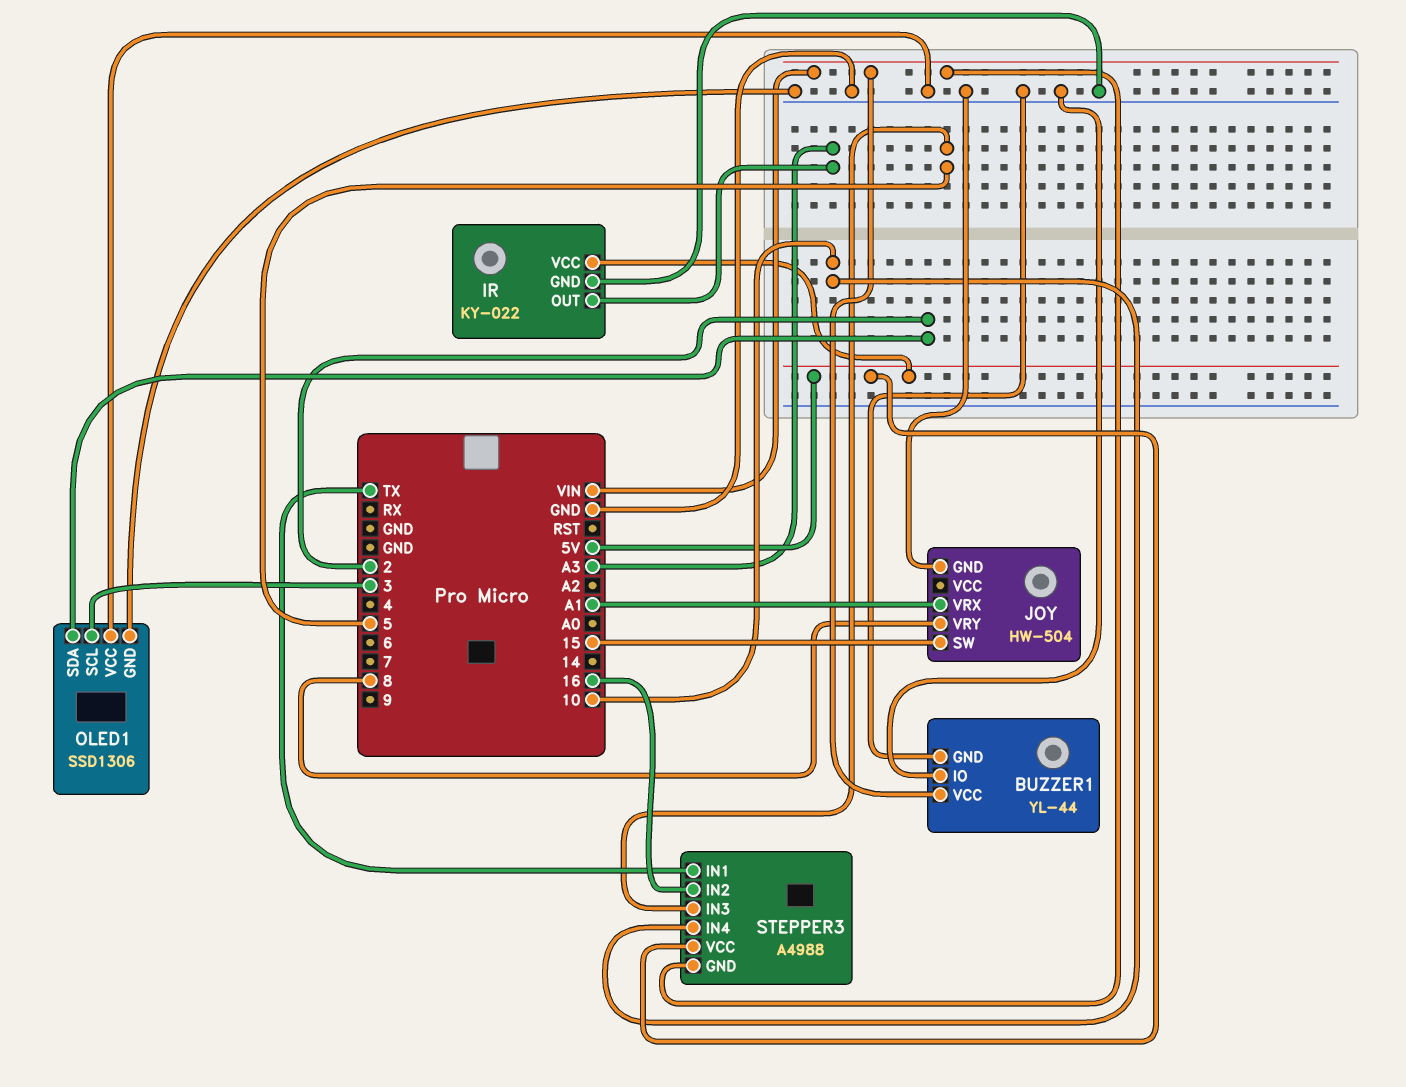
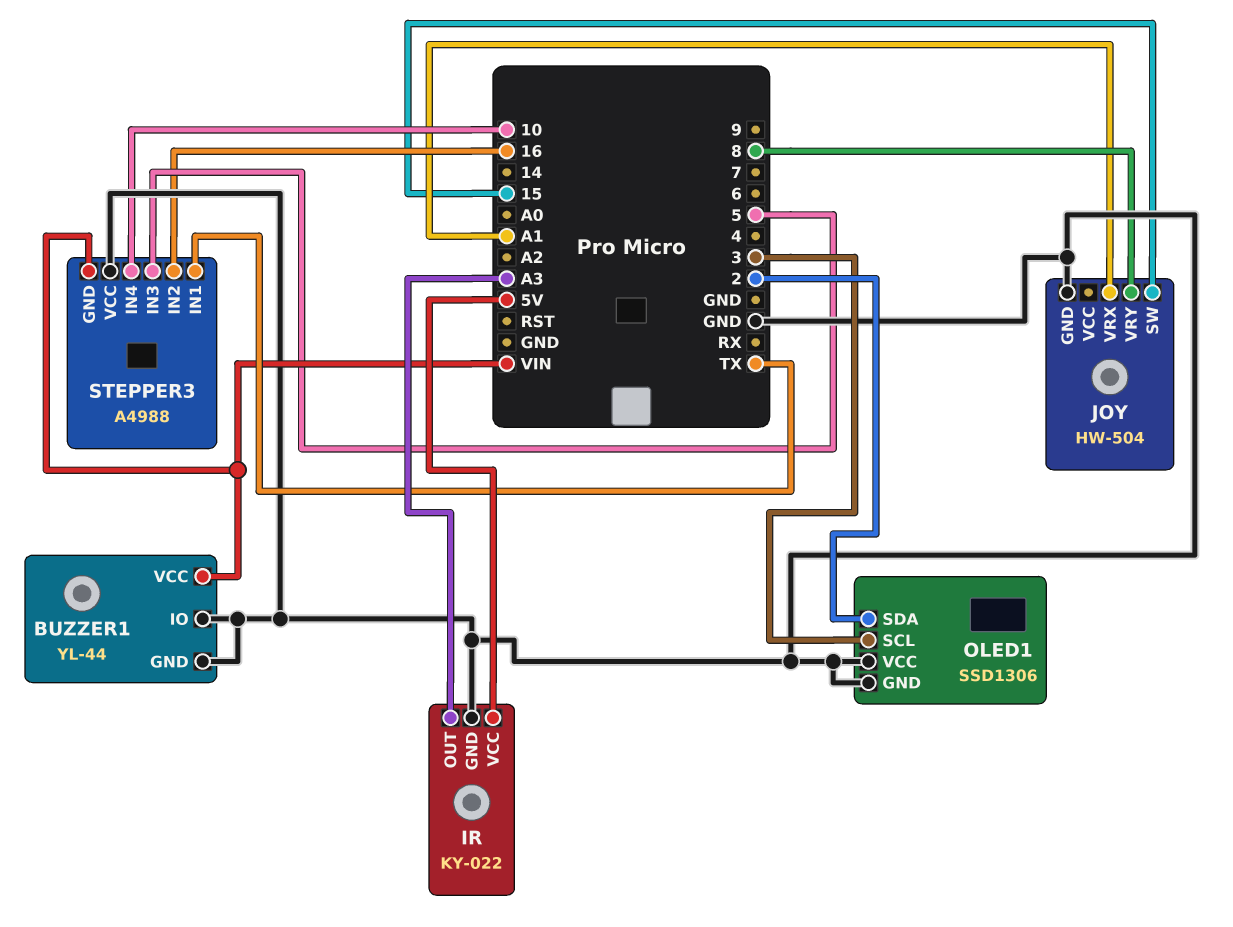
STEPPER3 pin VCC: 5V -> GND

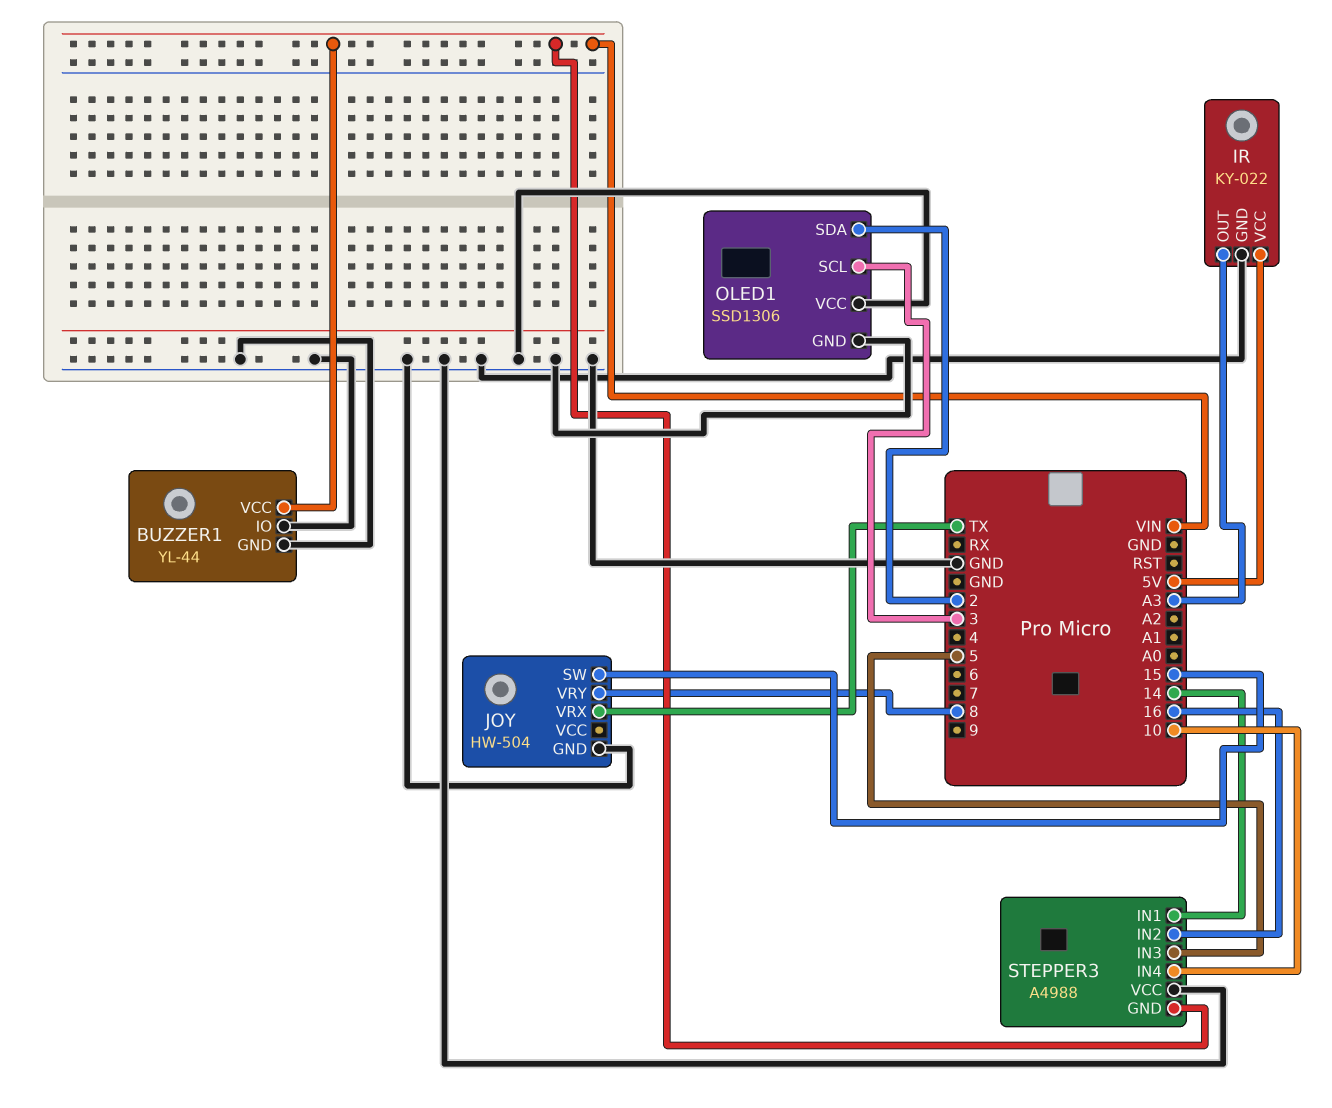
JOY pin VRX: A1 -> TX
STEPPER3 pin IN1: TX -> 14

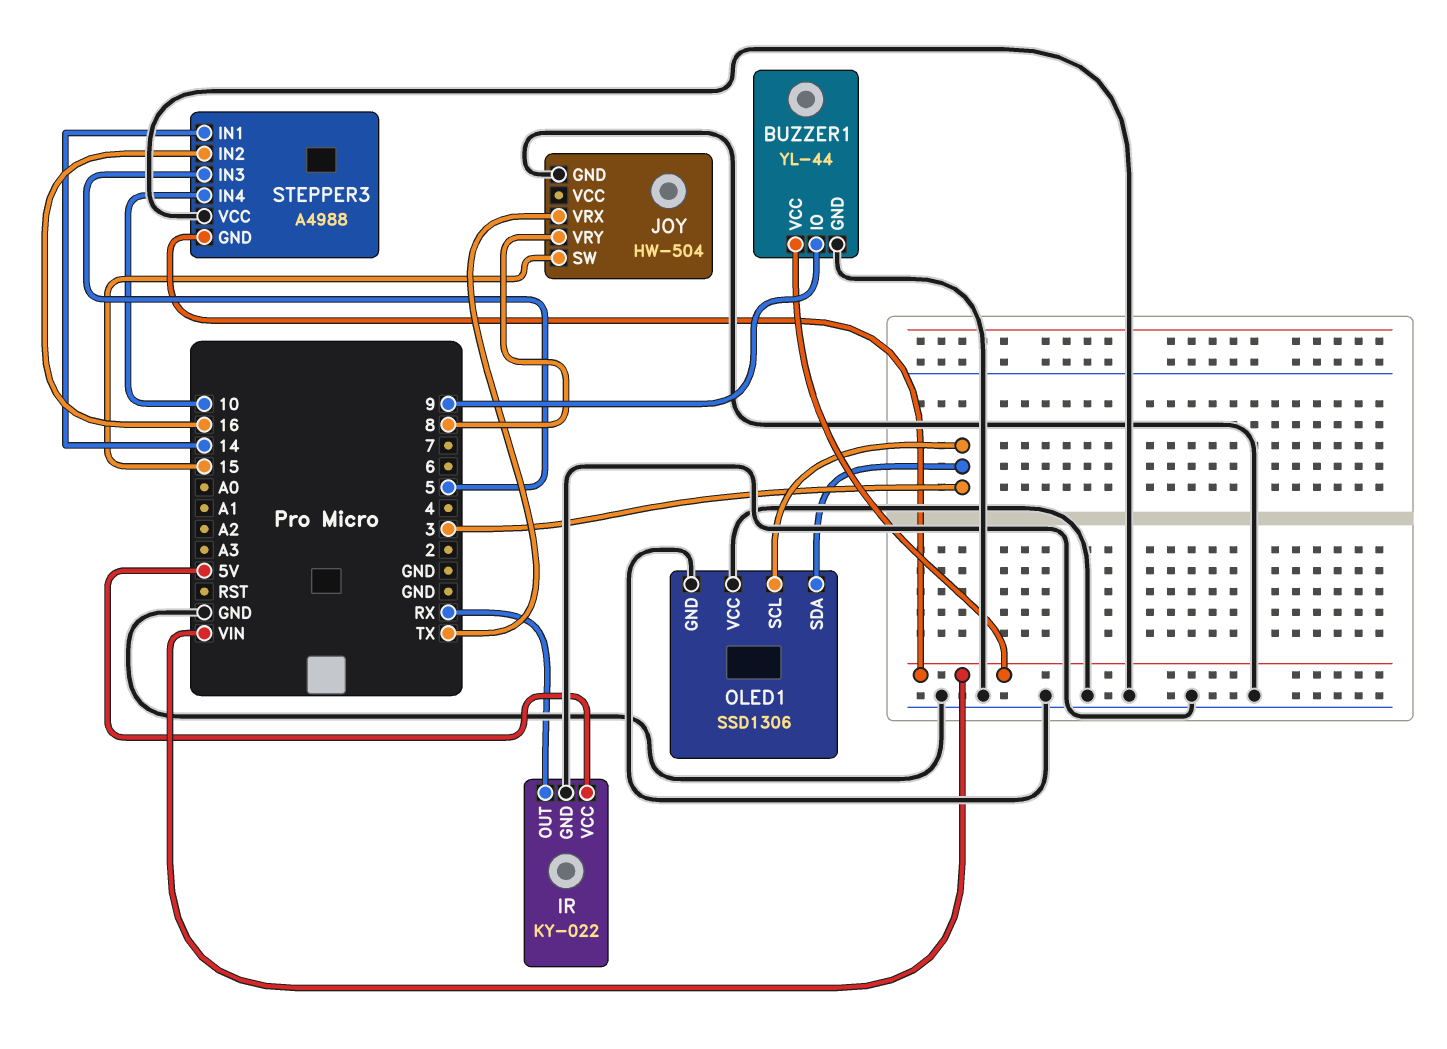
BUZZER1 pin IO: GND -> 9
IR pin OUT: A3 -> RX
OLED1 pin SDA: 2 -> 3

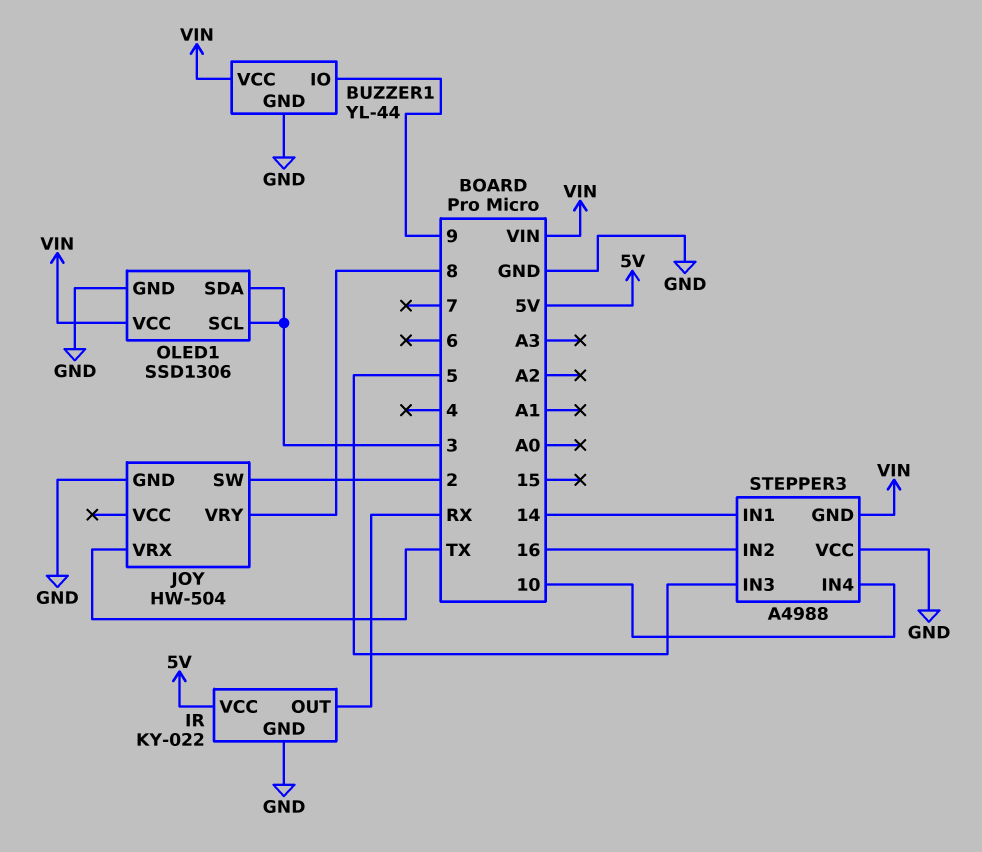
JOY pin SW: 15 -> 2
OLED1 pin VCC: GND -> VIN

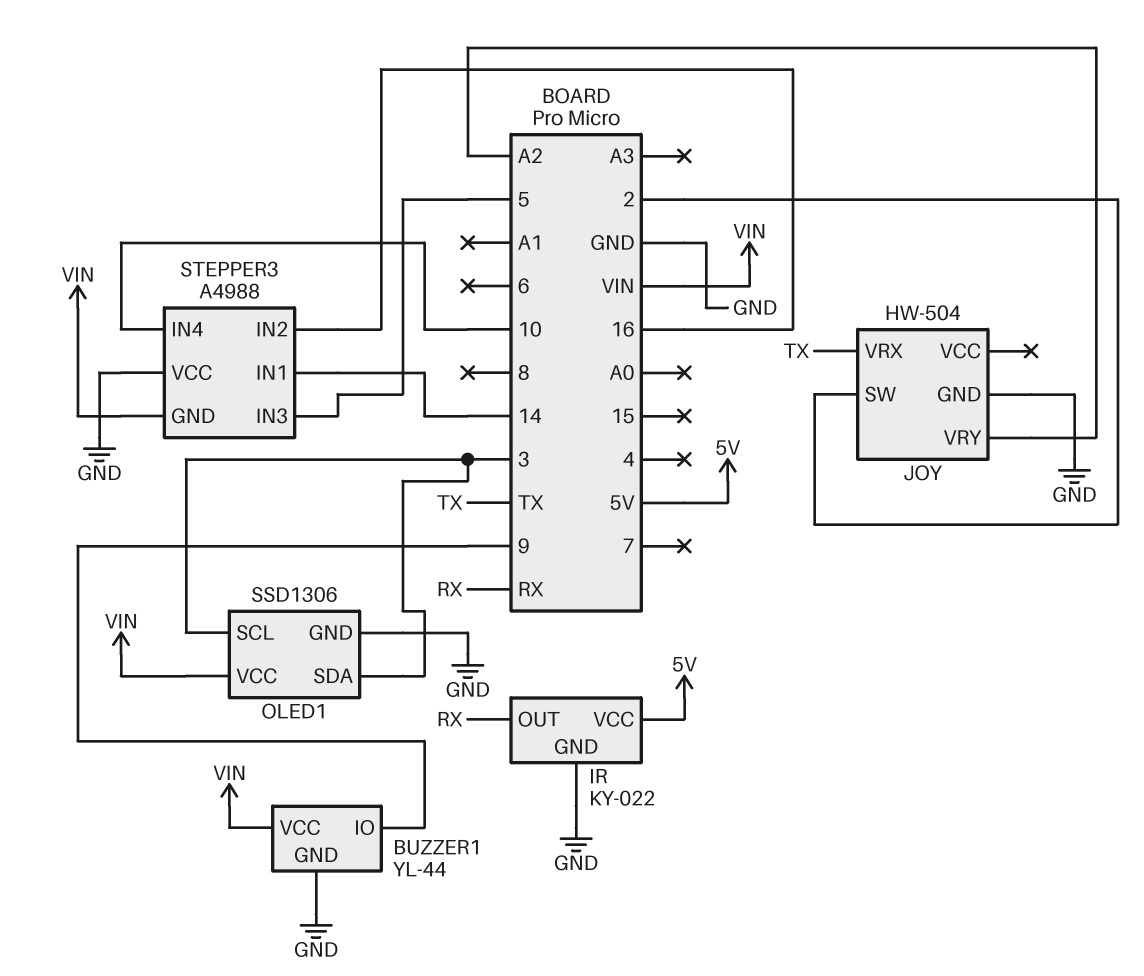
JOY pin VRY: 8 -> A2

